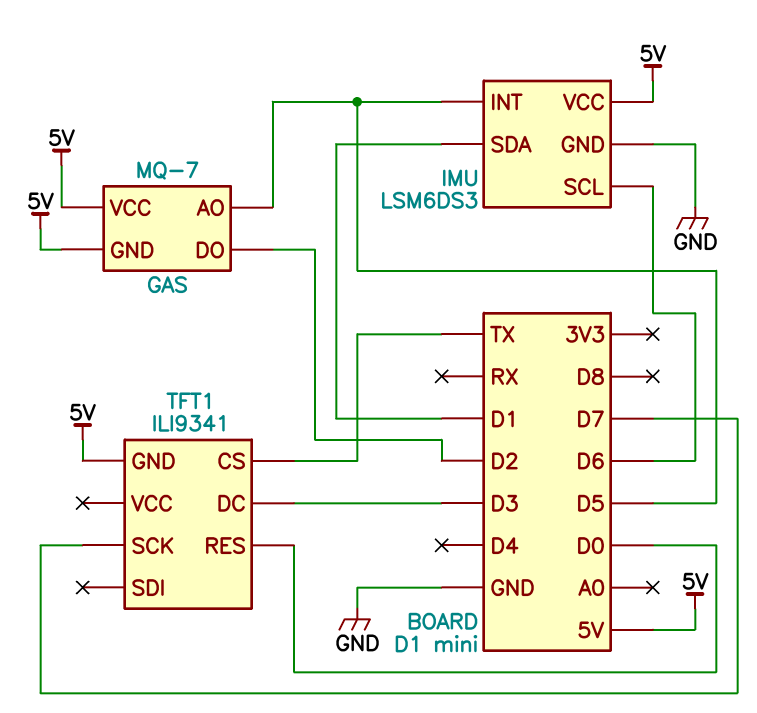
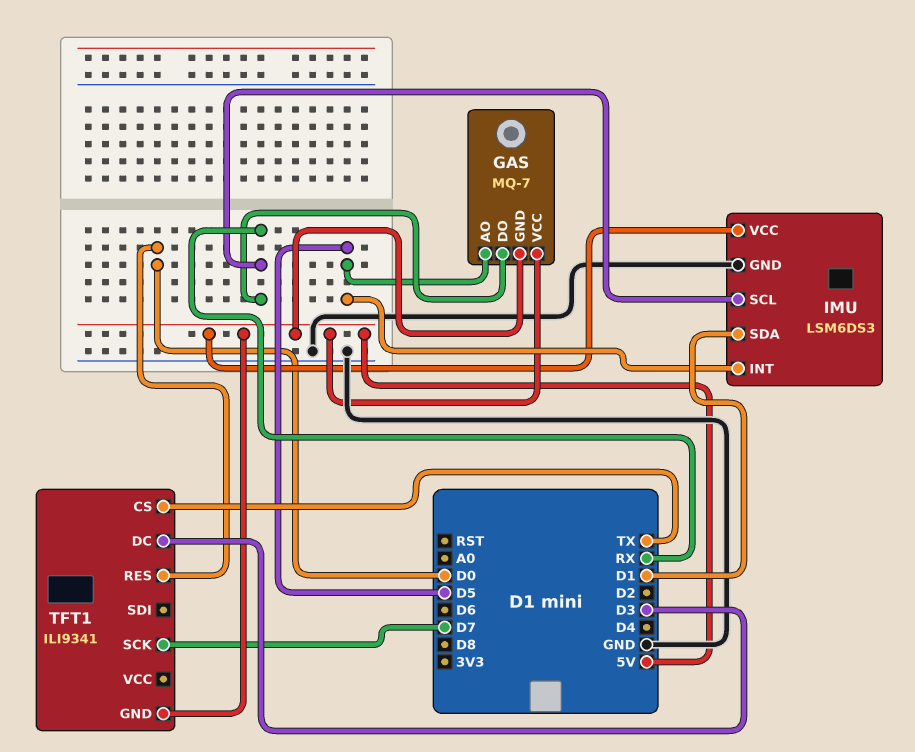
GAS pin DO: D2 -> RX
IMU pin SCL: D6 -> RX

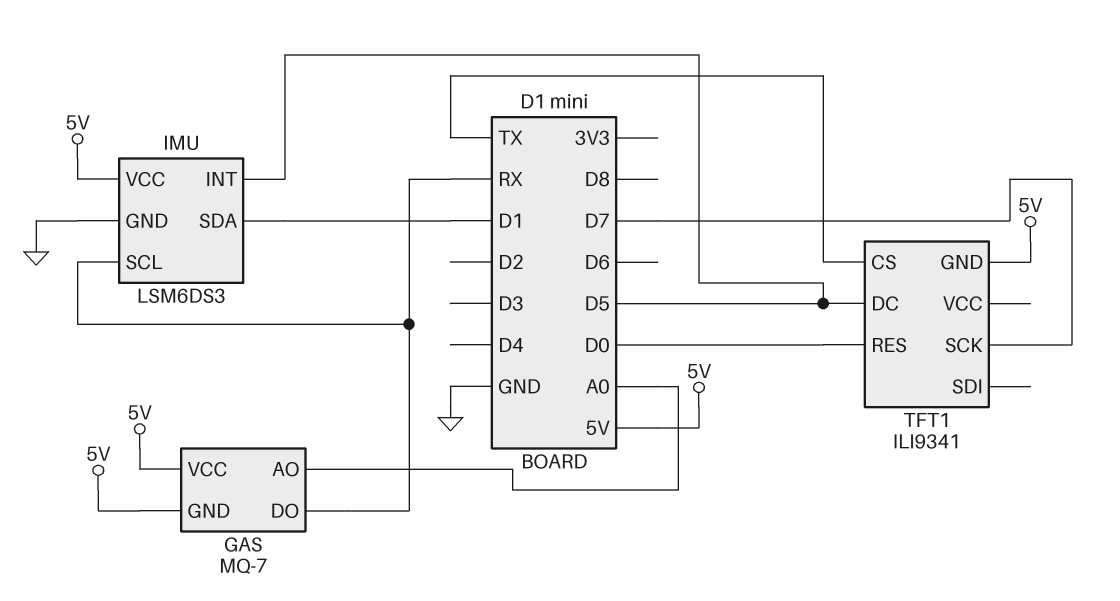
GAS pin AO: D5 -> A0
TFT1 pin DC: D3 -> D5

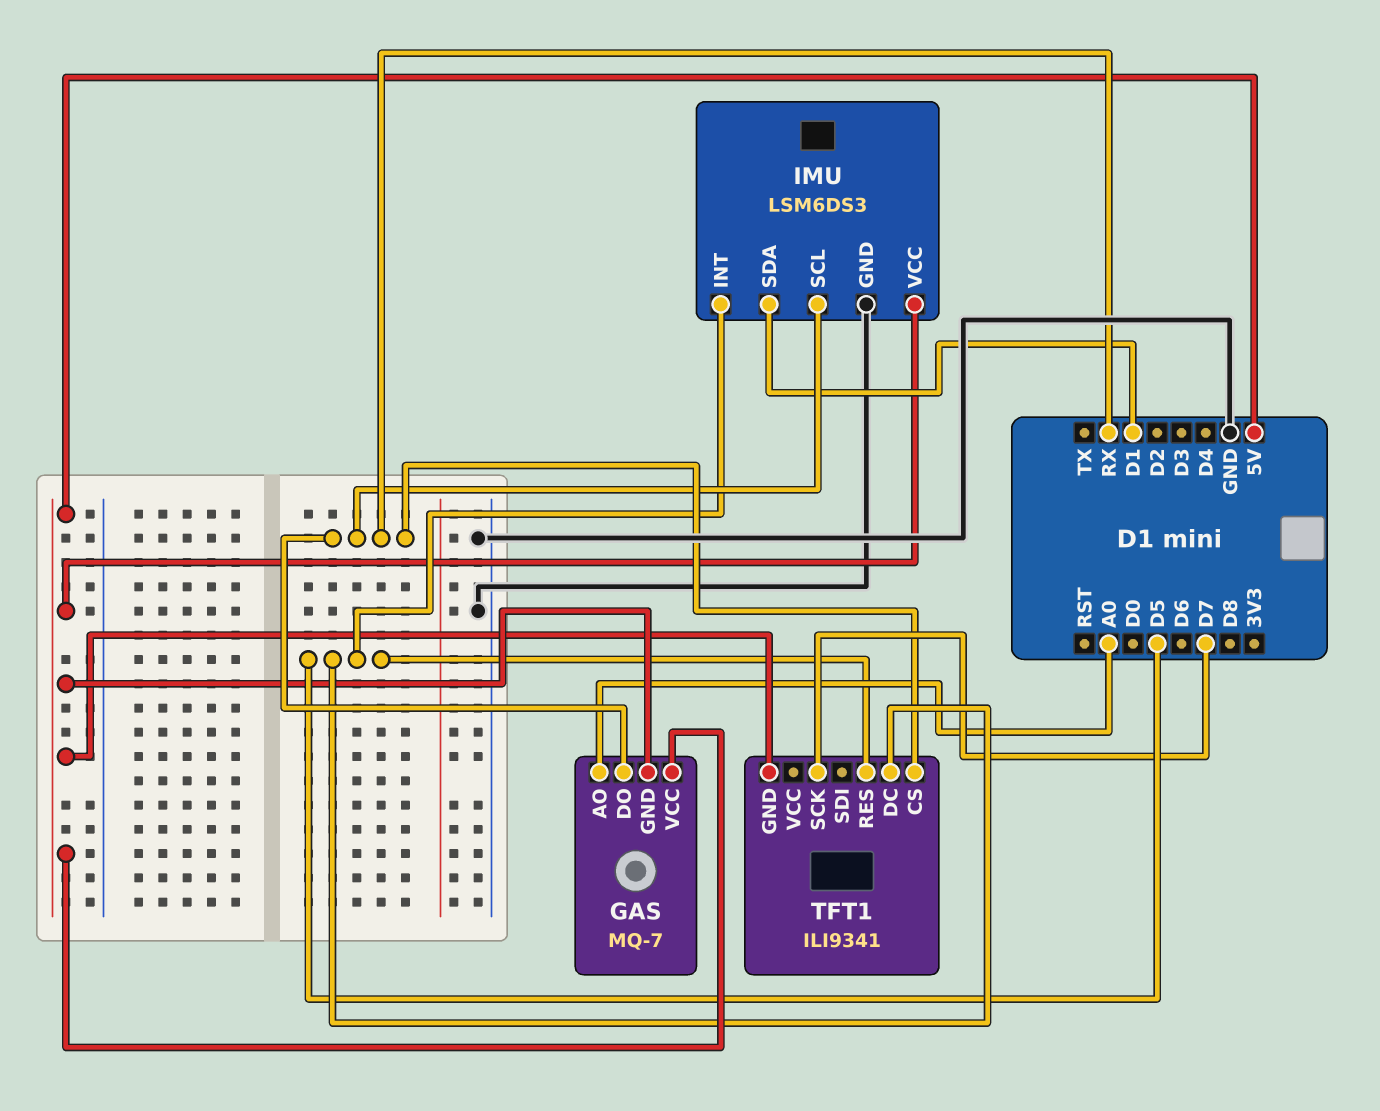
TFT1 pin CS: TX -> RX
TFT1 pin RES: D0 -> D5

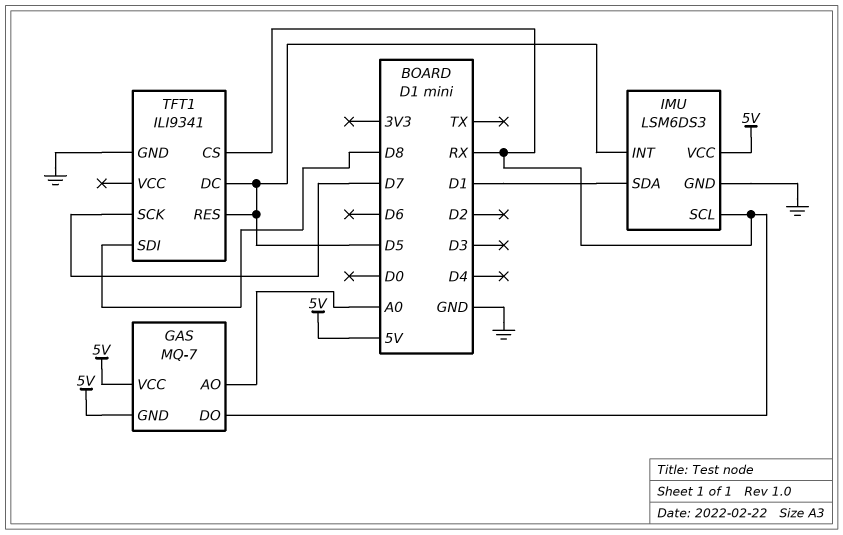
TFT1 pin GND: 5V -> GND
TFT1 pin SDI: none -> D8

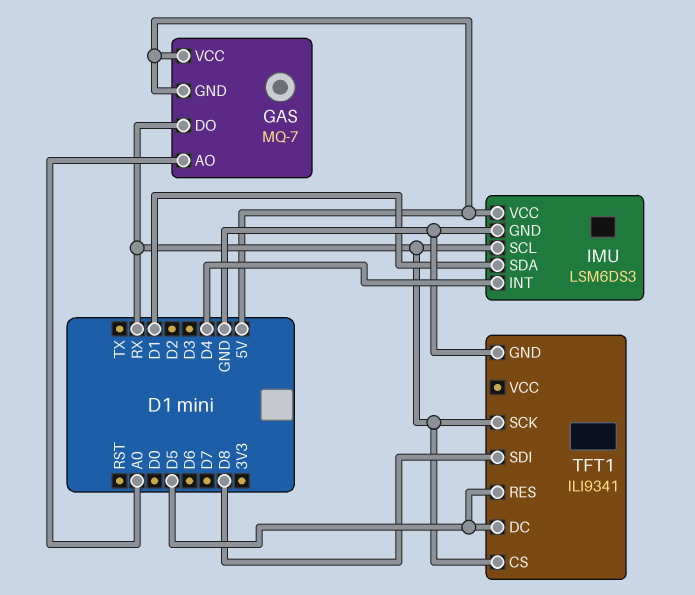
IMU pin INT: D5 -> D4
TFT1 pin SCK: D7 -> RX

